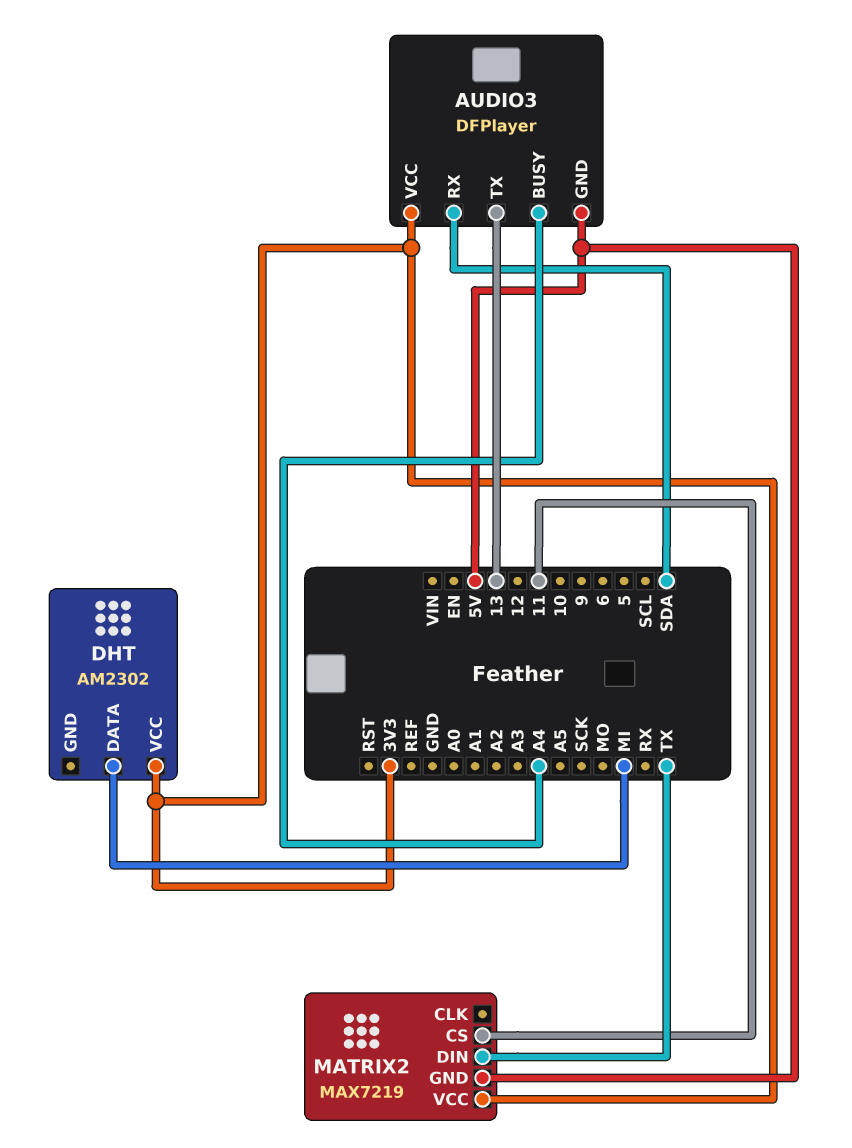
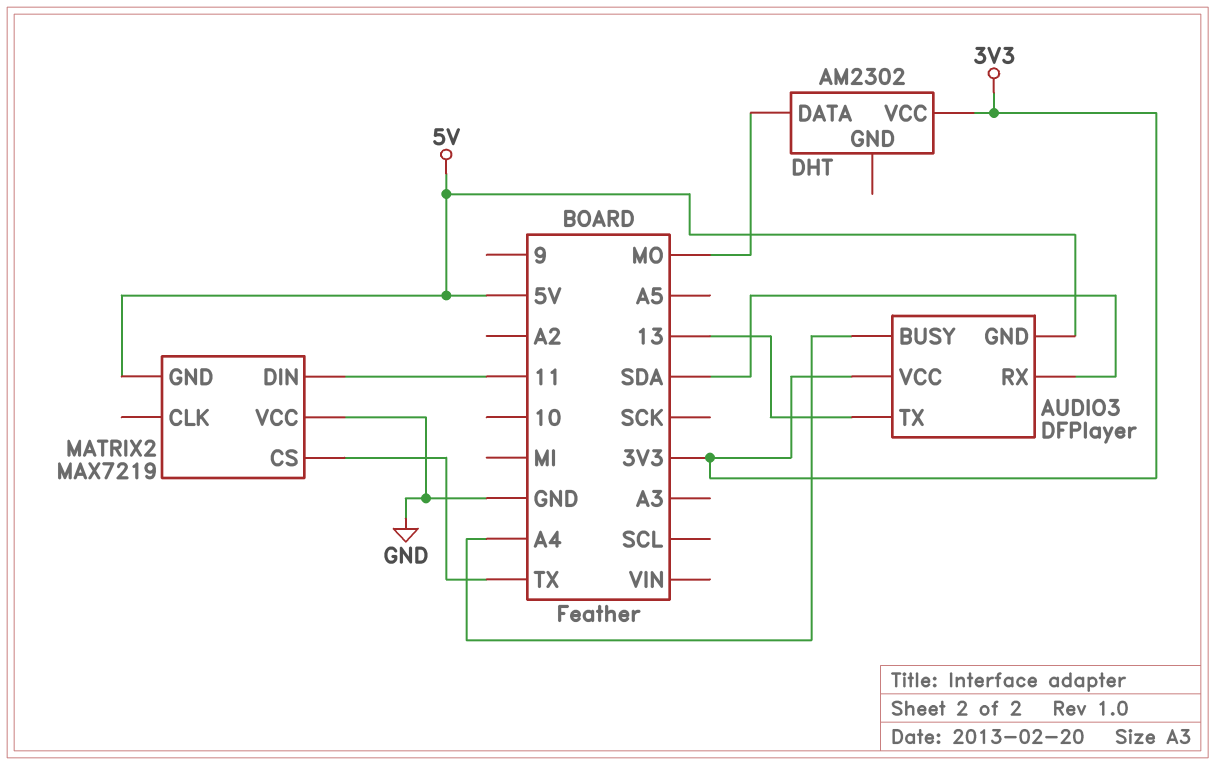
DHT pin DATA: MI -> MO
MATRIX2 pin CS: 11 -> TX
MATRIX2 pin DIN: TX -> 11
MATRIX2 pin VCC: 3V3 -> GND

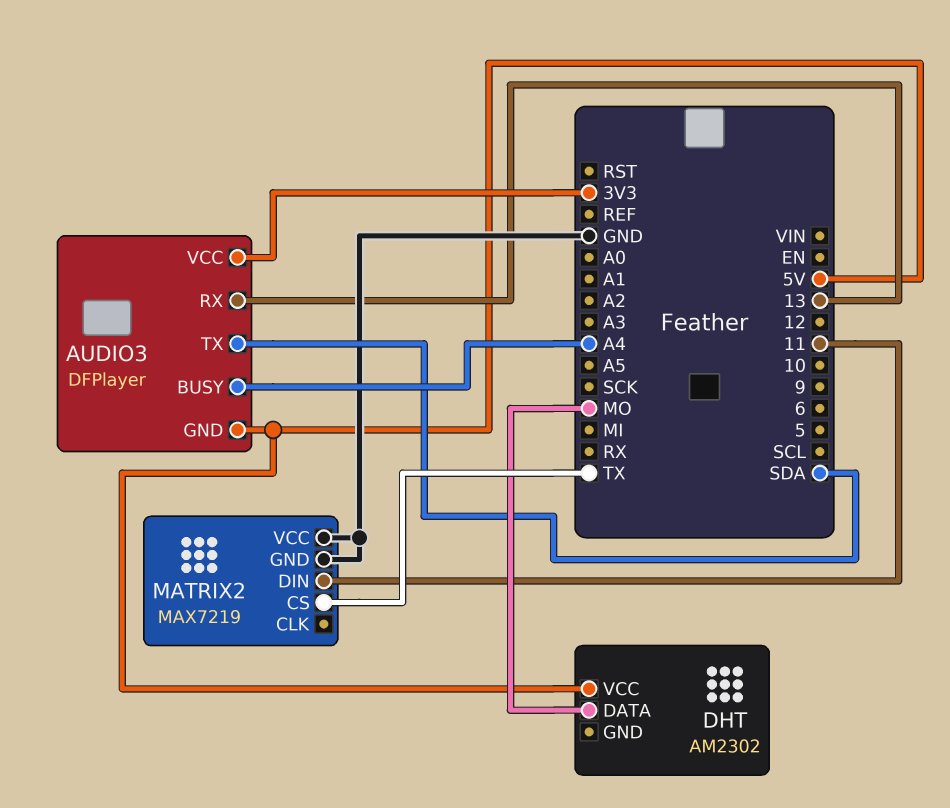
AUDIO3 pin RX: SDA -> 13
AUDIO3 pin TX: 13 -> SDA
DHT pin VCC: 3V3 -> 5V
MATRIX2 pin GND: 5V -> GND

